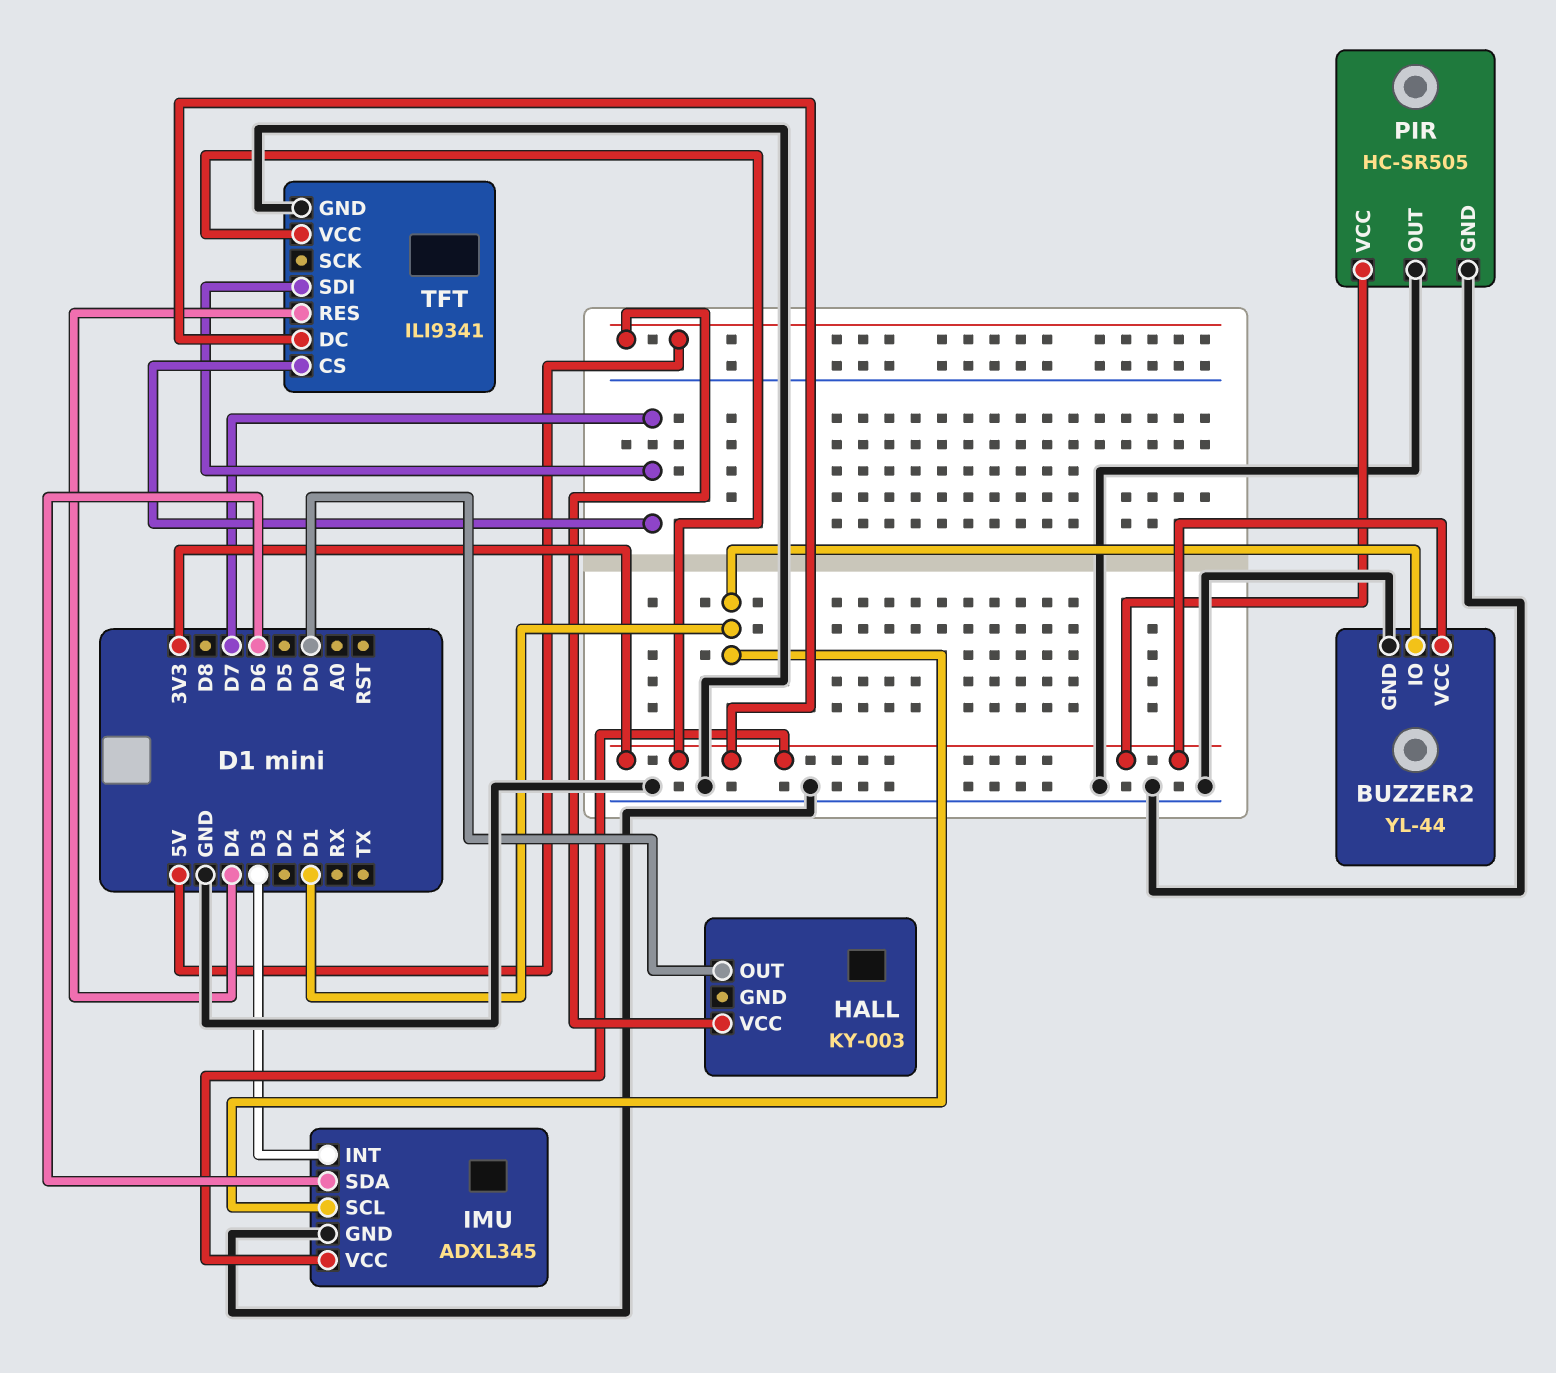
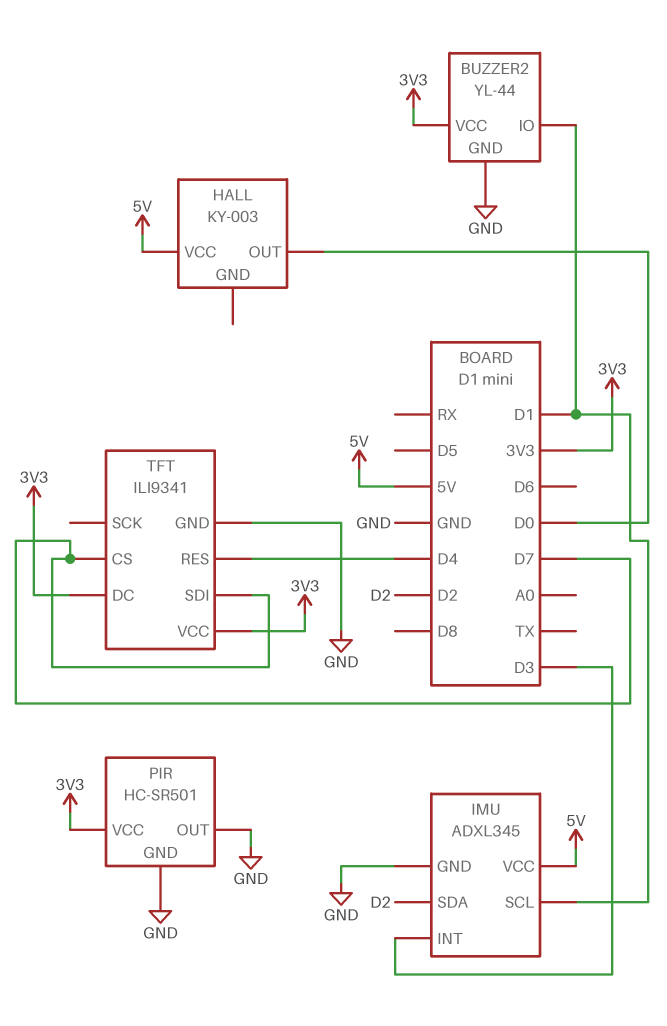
IMU pin SDA: D6 -> D2
IMU pin VCC: 3V3 -> 5V
PIR: HC-SR505 -> HC-SR501

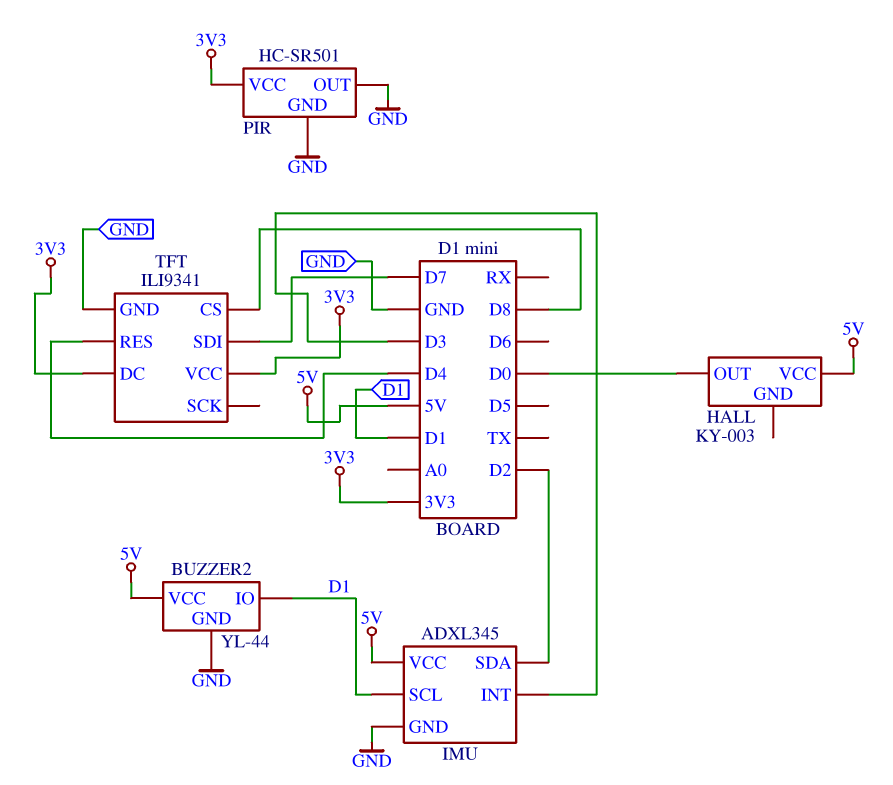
BUZZER2 pin VCC: 3V3 -> 5V
TFT pin CS: D7 -> D8

